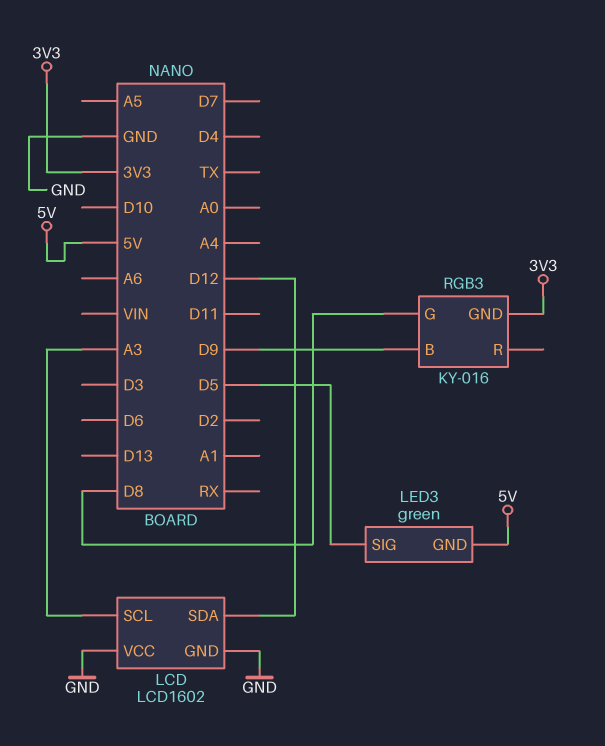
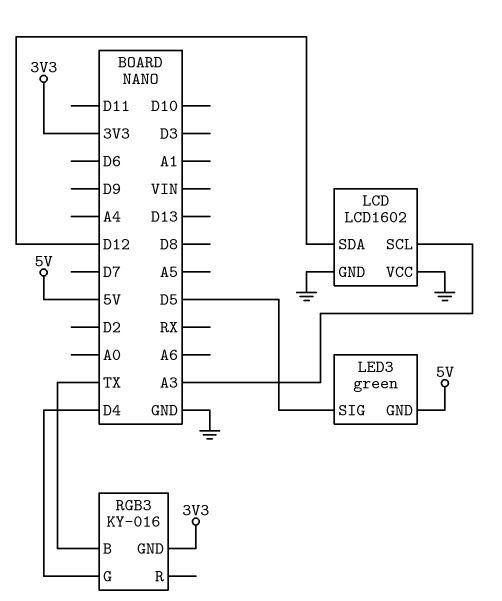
RGB3 pin B: D9 -> TX
RGB3 pin G: D8 -> D4

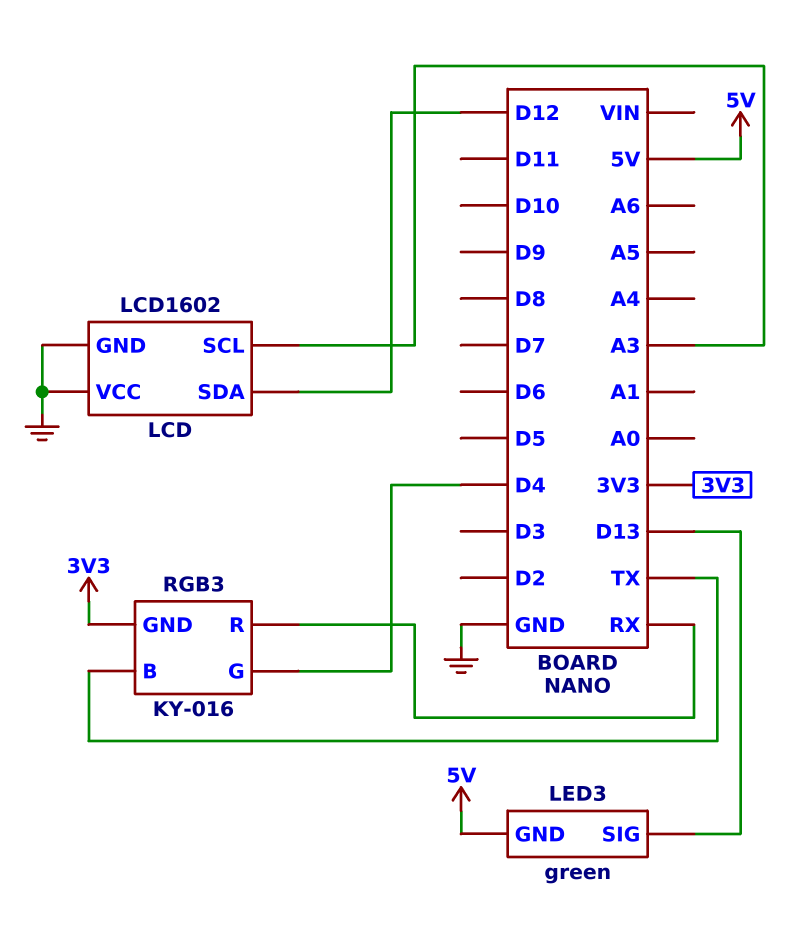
LED3 pin SIG: D5 -> D13
RGB3 pin R: none -> RX

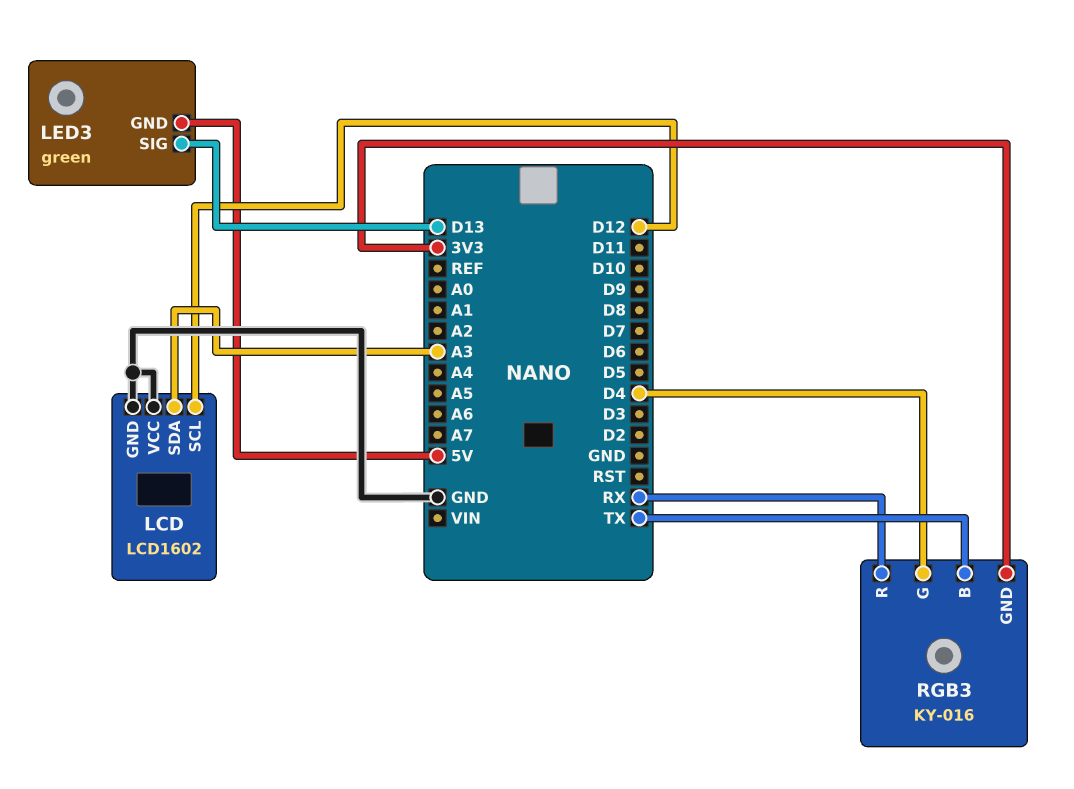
LCD pin SCL: A3 -> D12
LCD pin SDA: D12 -> A3

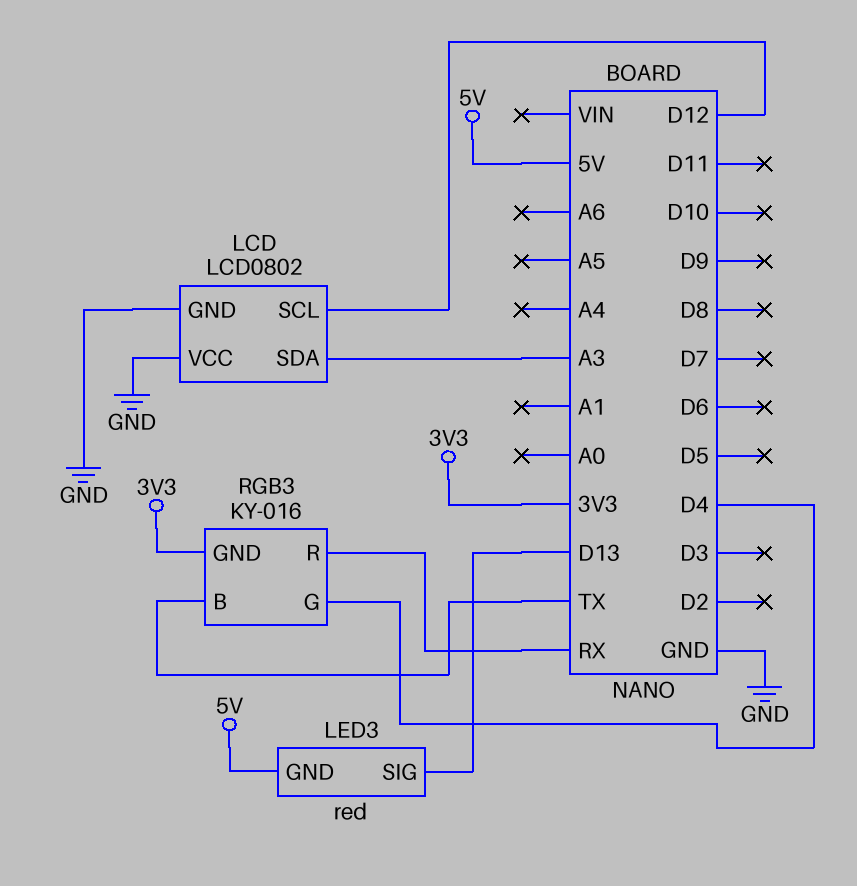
LCD: LCD1602 -> LCD0802
LED3: green -> red

